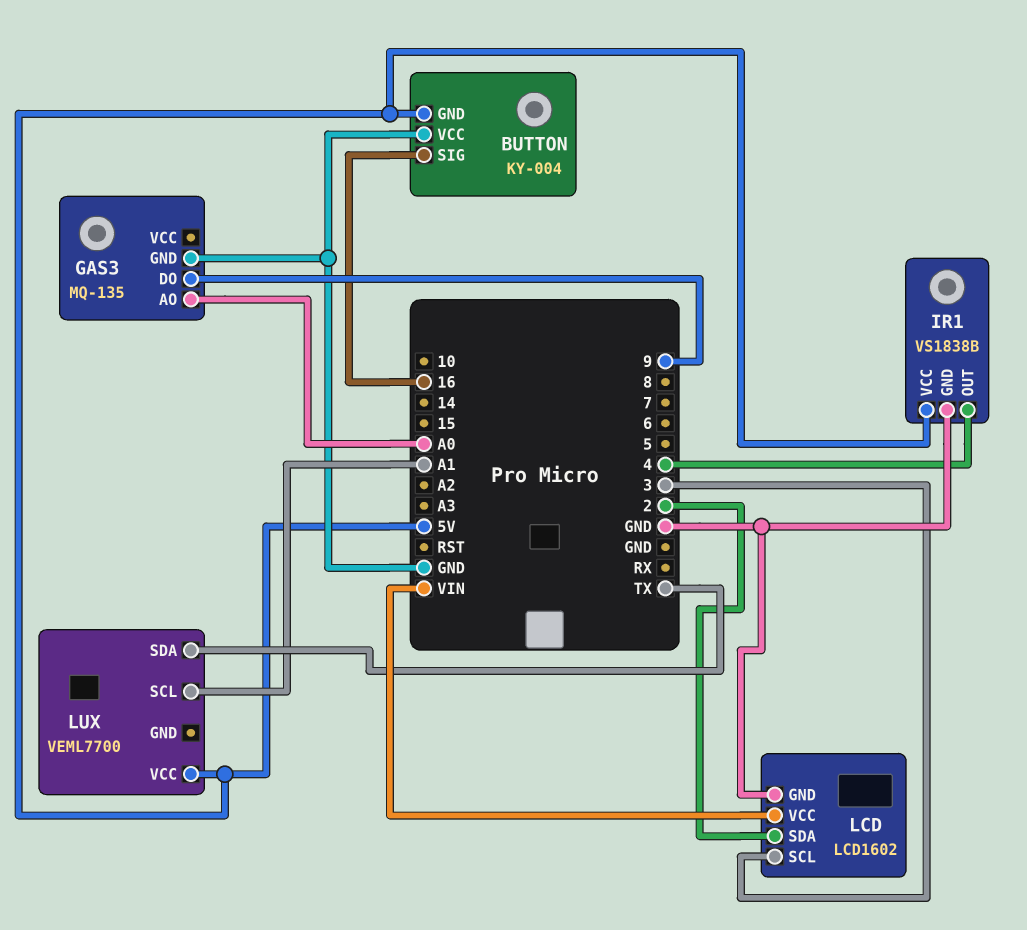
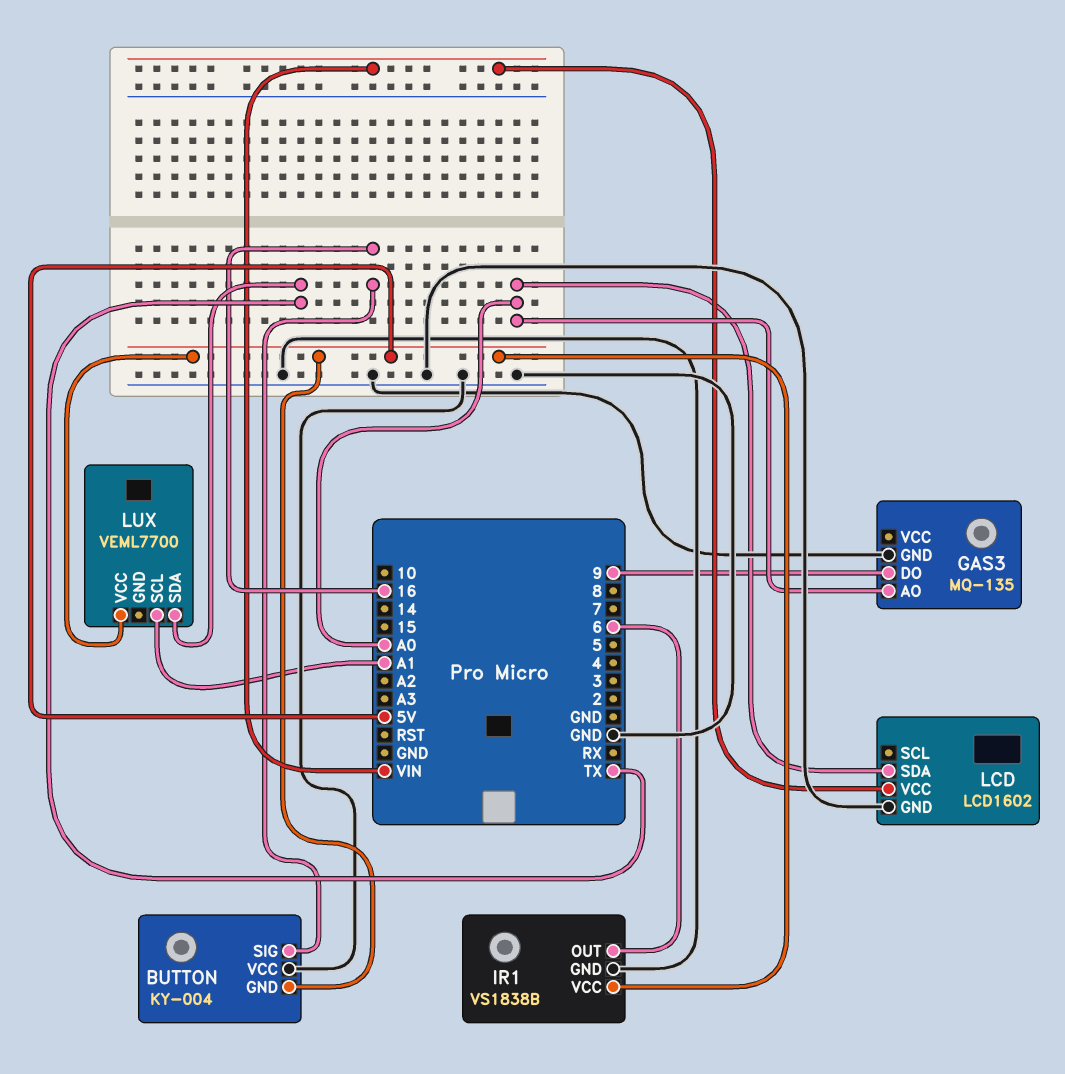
IR1 pin OUT: 4 -> 6
LCD pin SCL: 3 -> none
LCD pin SDA: 2 -> A0

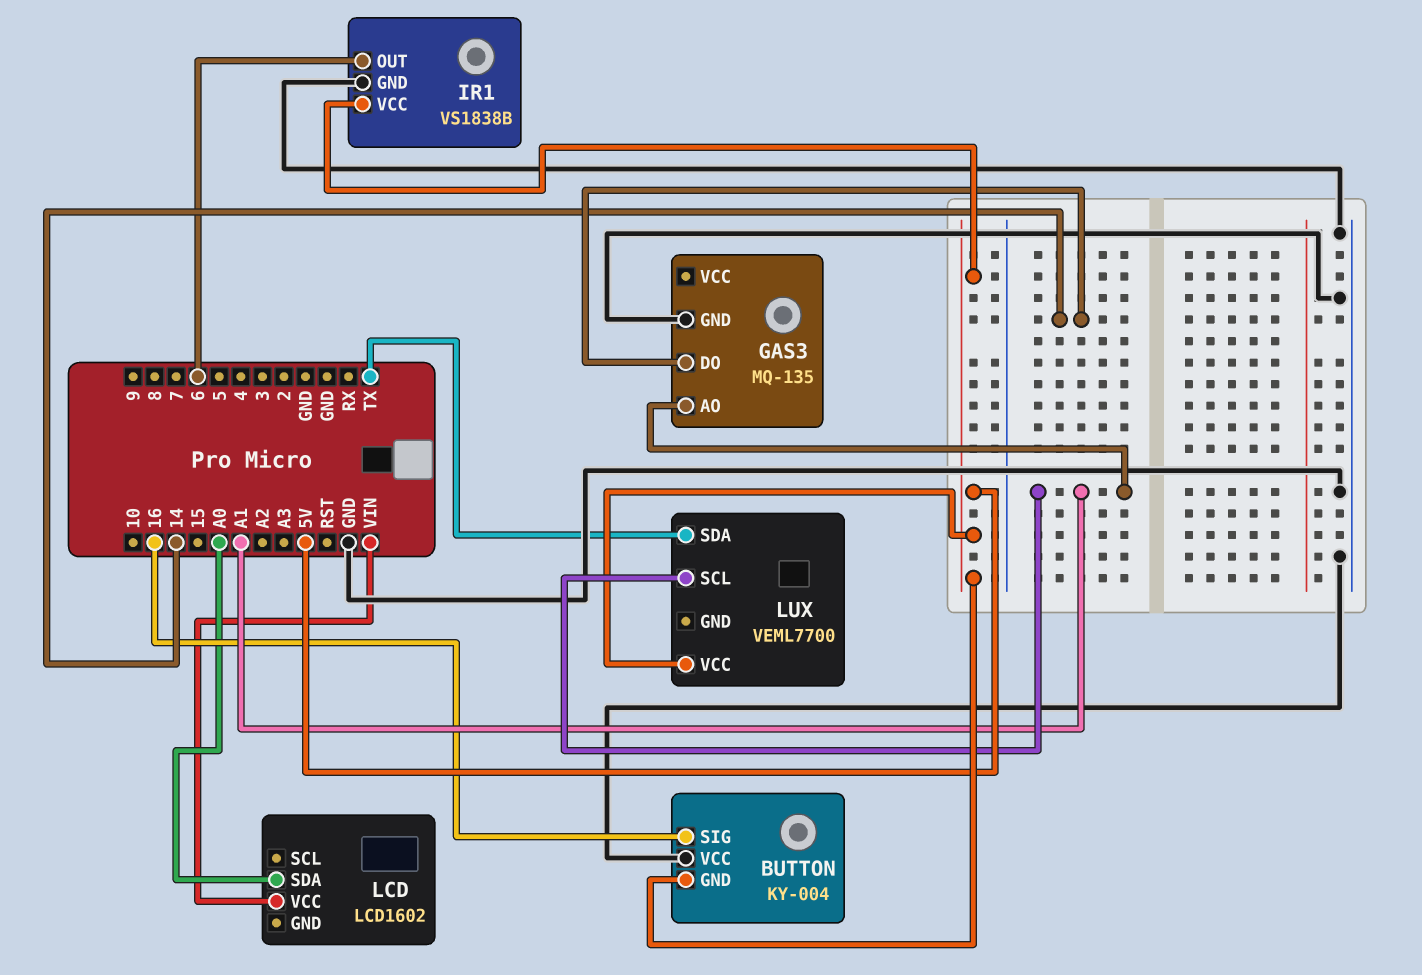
GAS3 pin AO: A0 -> A1
GAS3 pin DO: 9 -> 14
LCD pin GND: GND -> none

